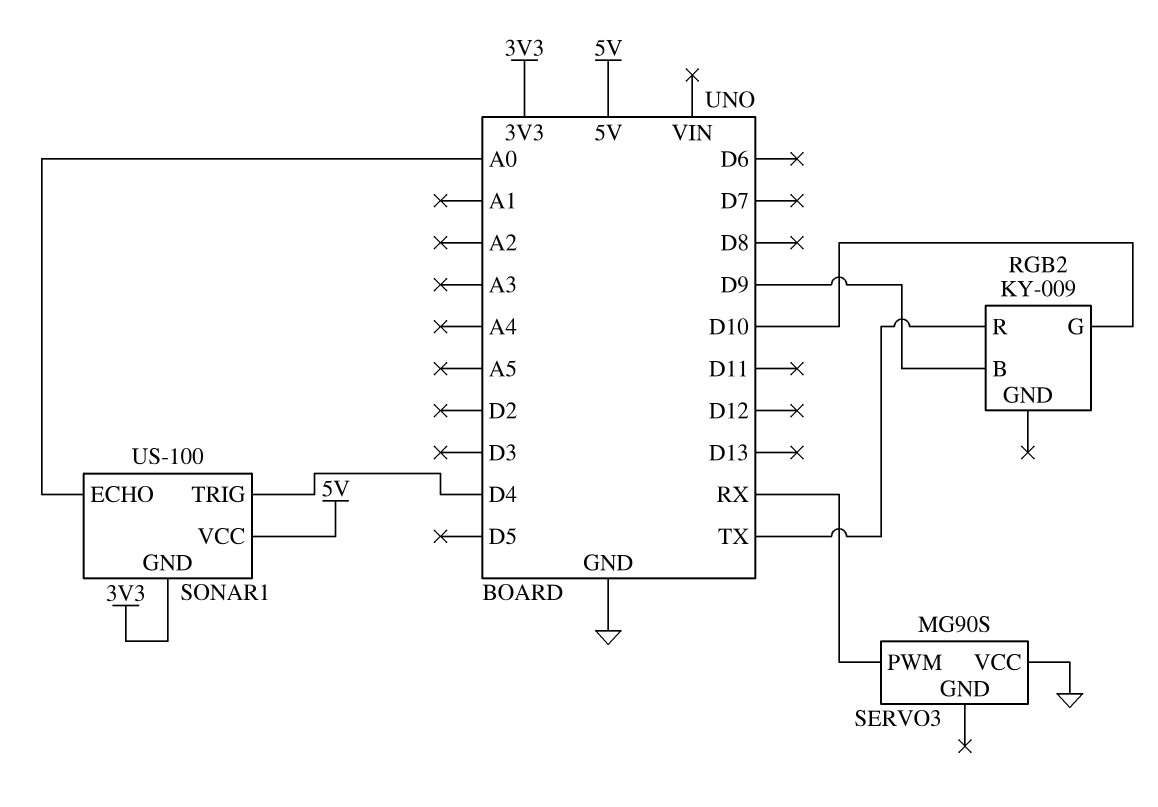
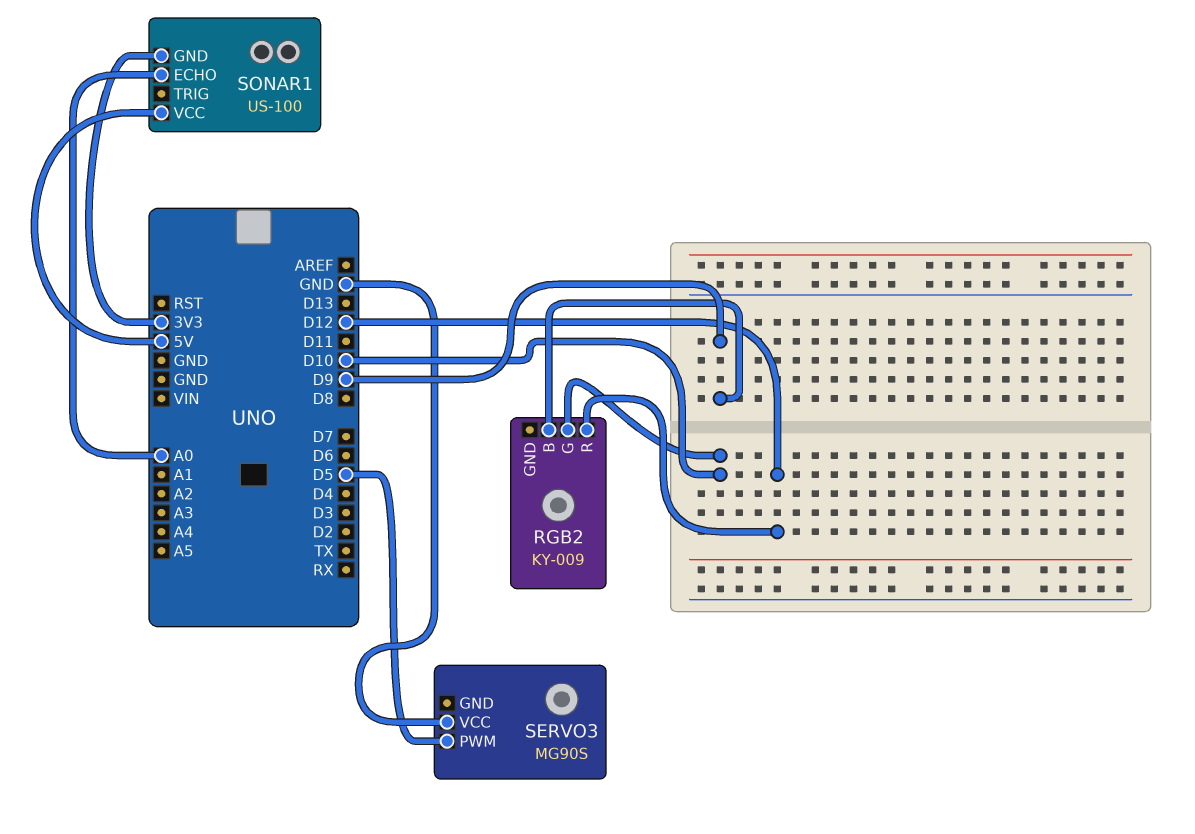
RGB2 pin R: TX -> D12
SERVO3 pin PWM: RX -> D5
SONAR1 pin TRIG: D4 -> none

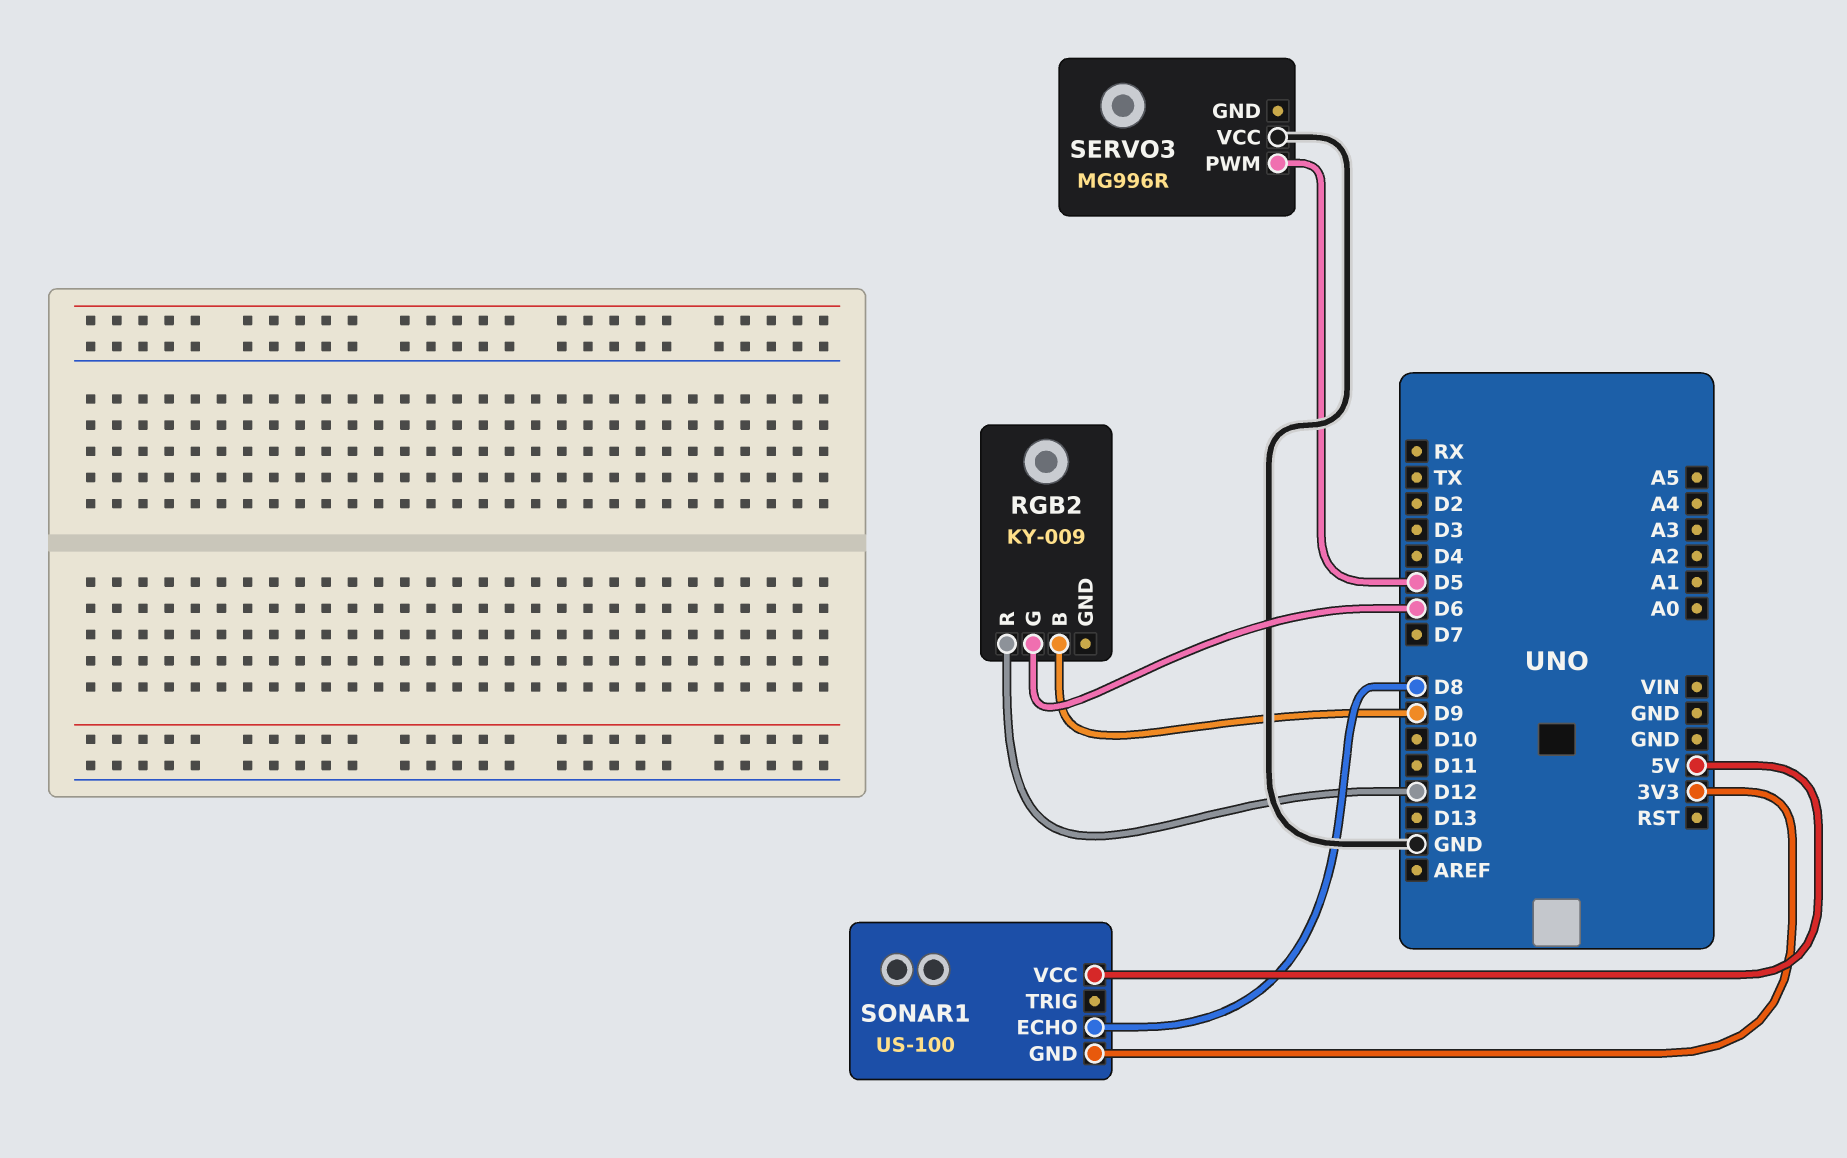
RGB2 pin G: D10 -> D6
SERVO3: MG90S -> MG996R
SONAR1 pin ECHO: A0 -> D8

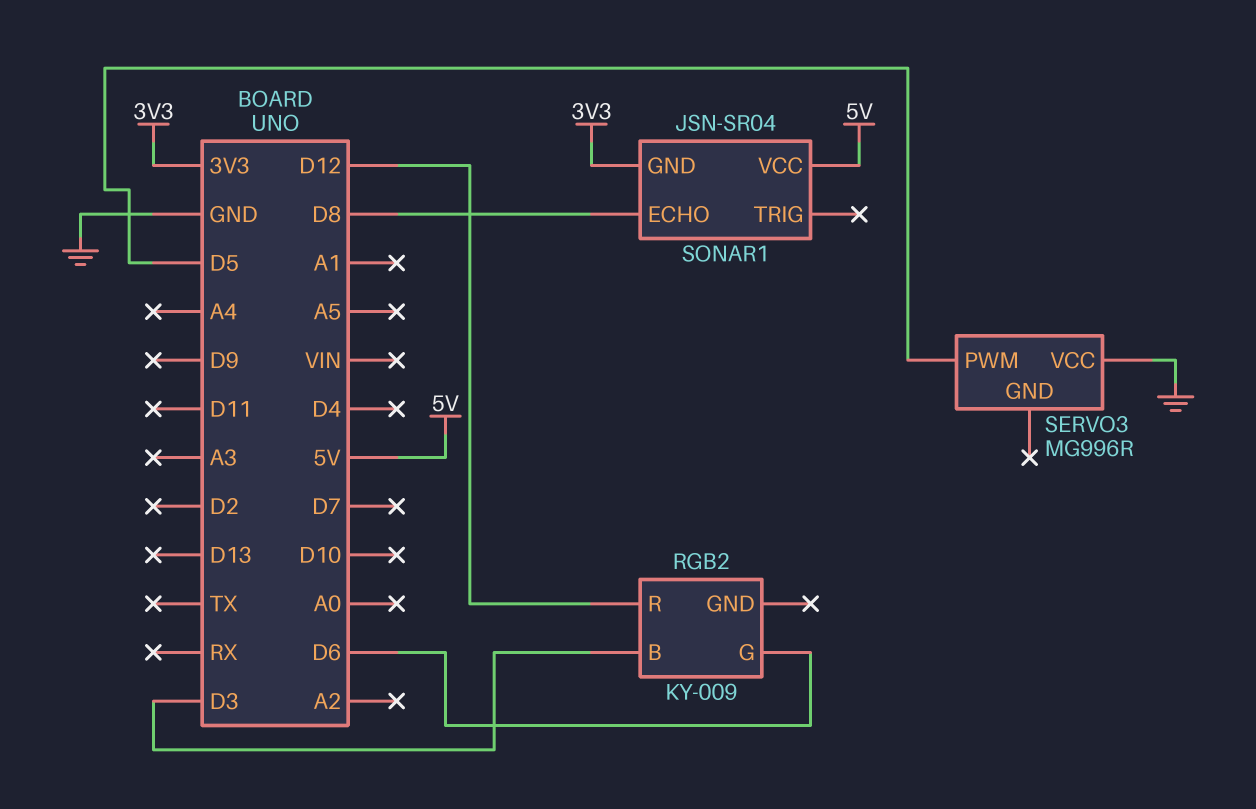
RGB2 pin B: D9 -> D3
SONAR1: US-100 -> JSN-SR04

